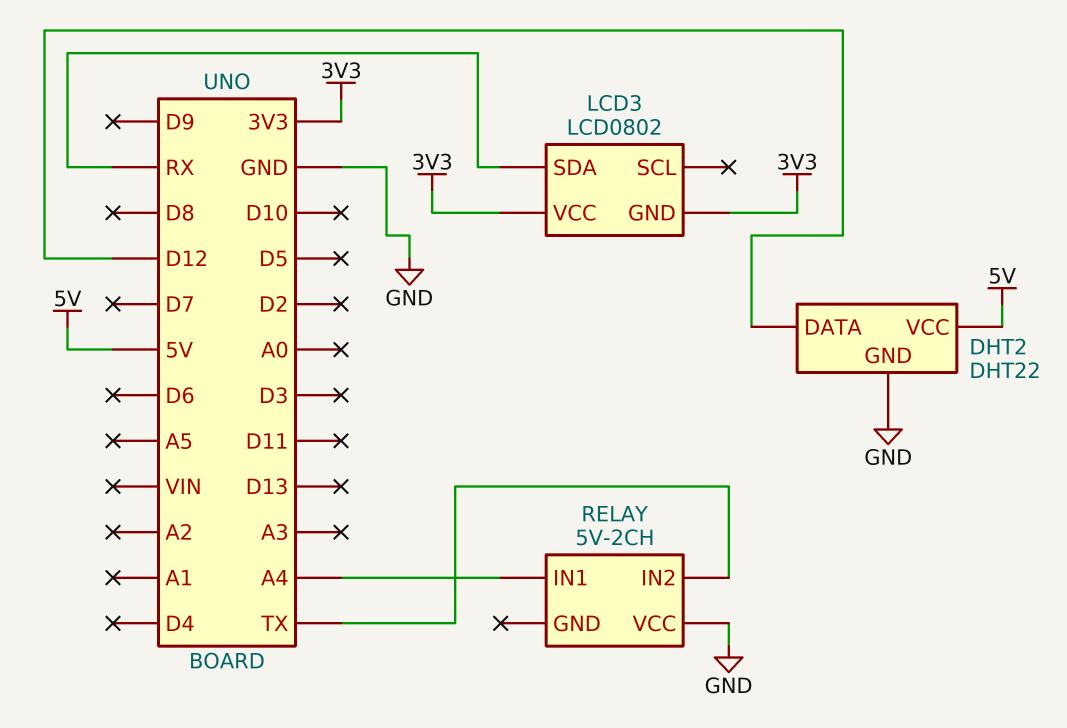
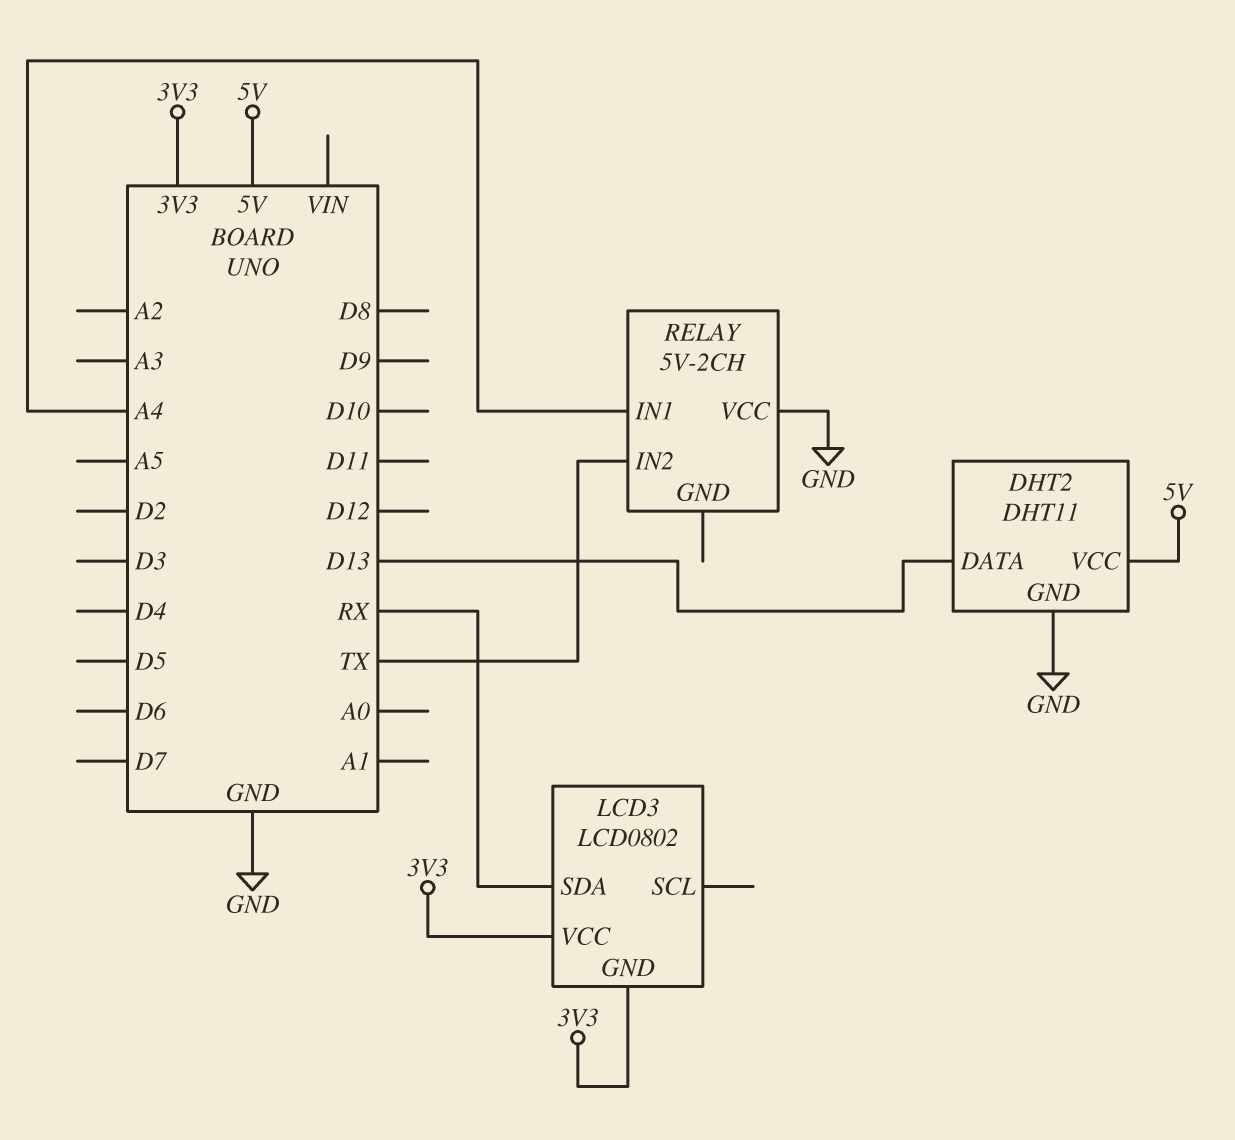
DHT2: DHT22 -> DHT11
DHT2 pin DATA: D12 -> D13

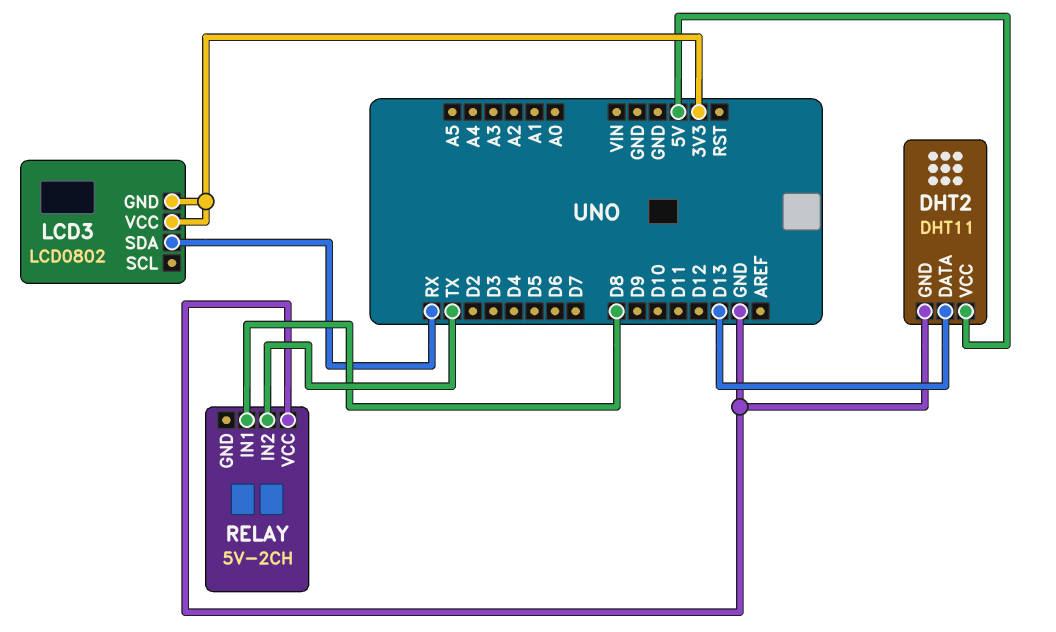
RELAY pin IN1: A4 -> D8

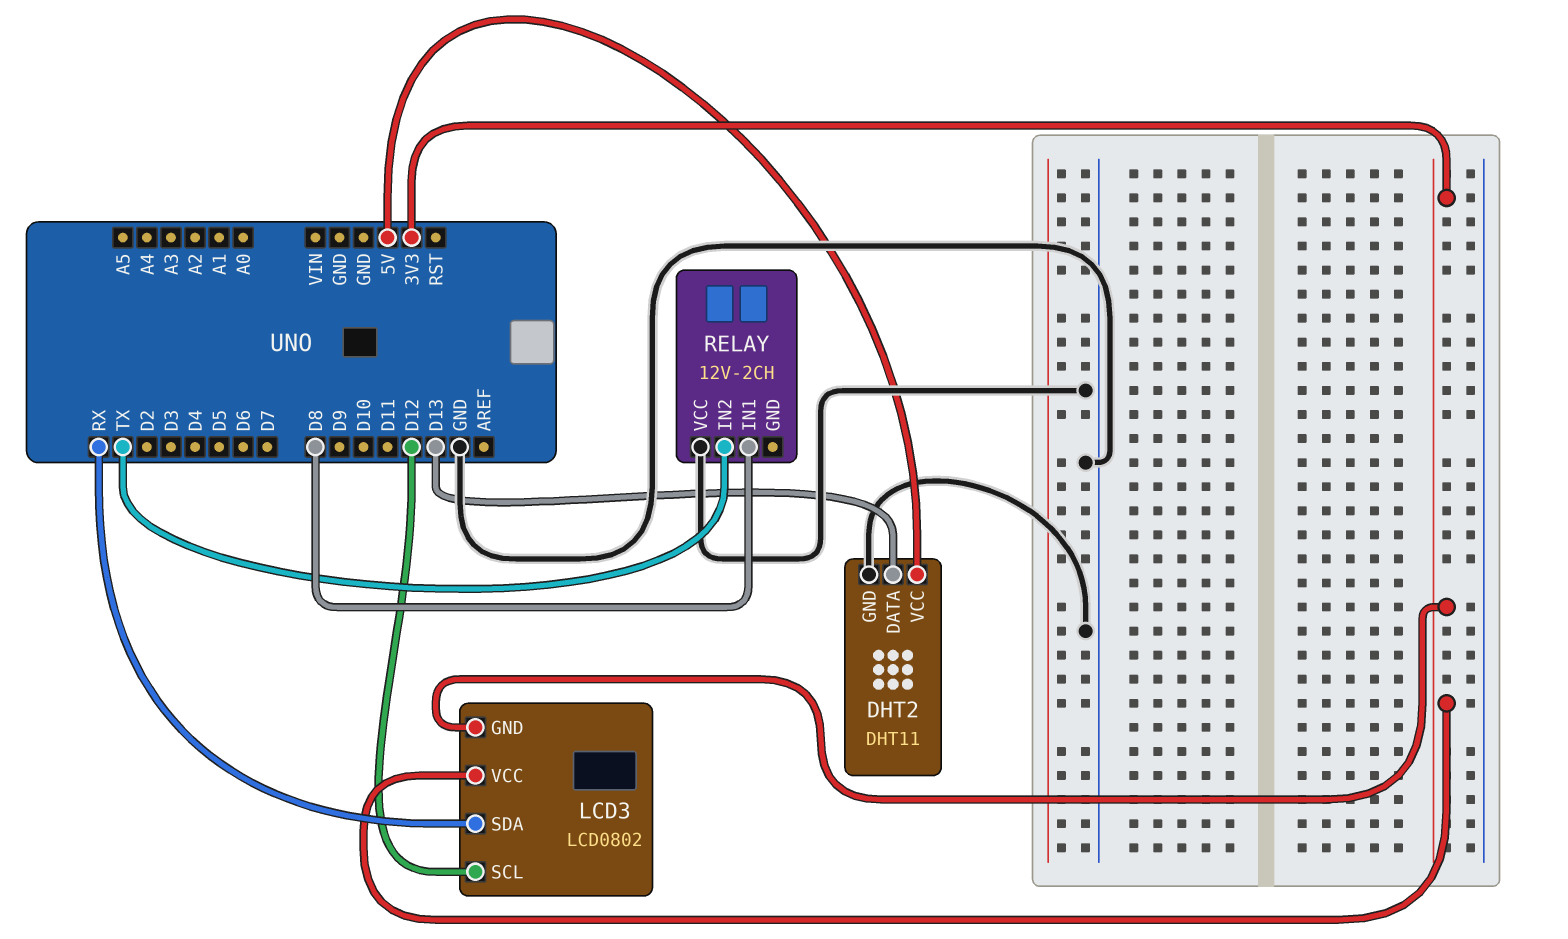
LCD3 pin SCL: none -> D12
RELAY: 5V-2CH -> 12V-2CH

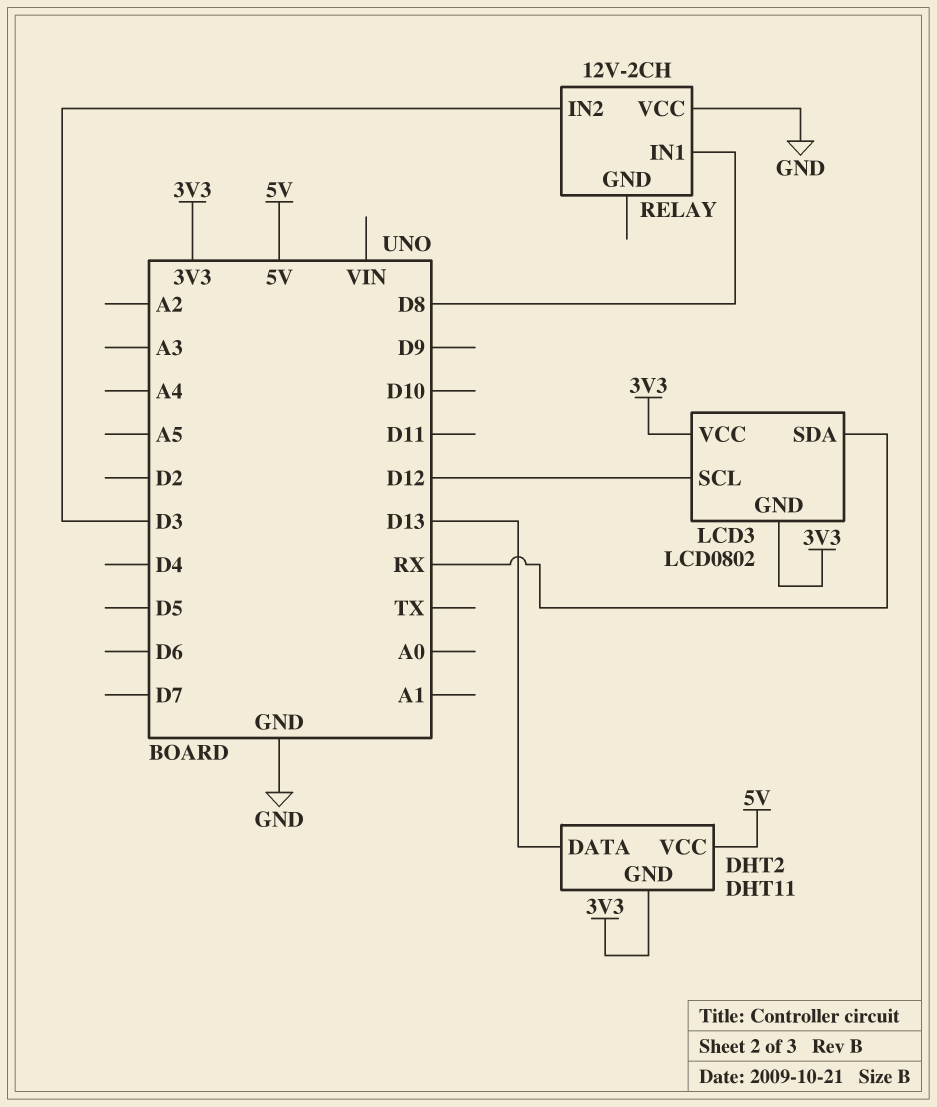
DHT2 pin GND: GND -> 3V3
RELAY pin IN2: TX -> D3

